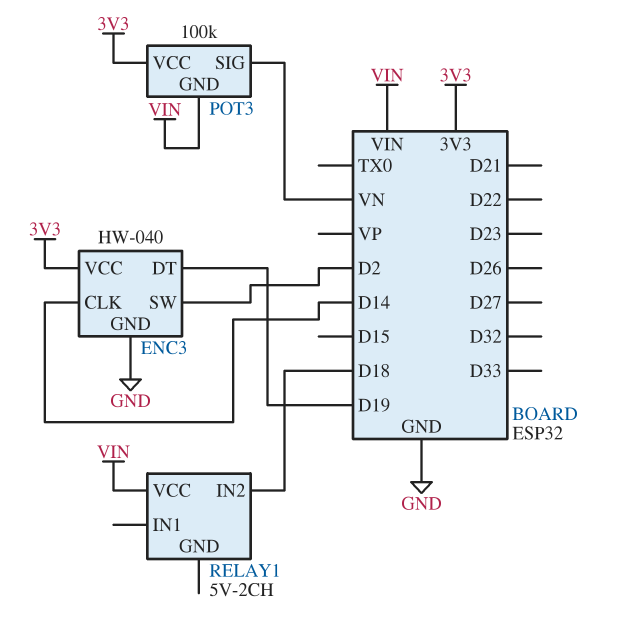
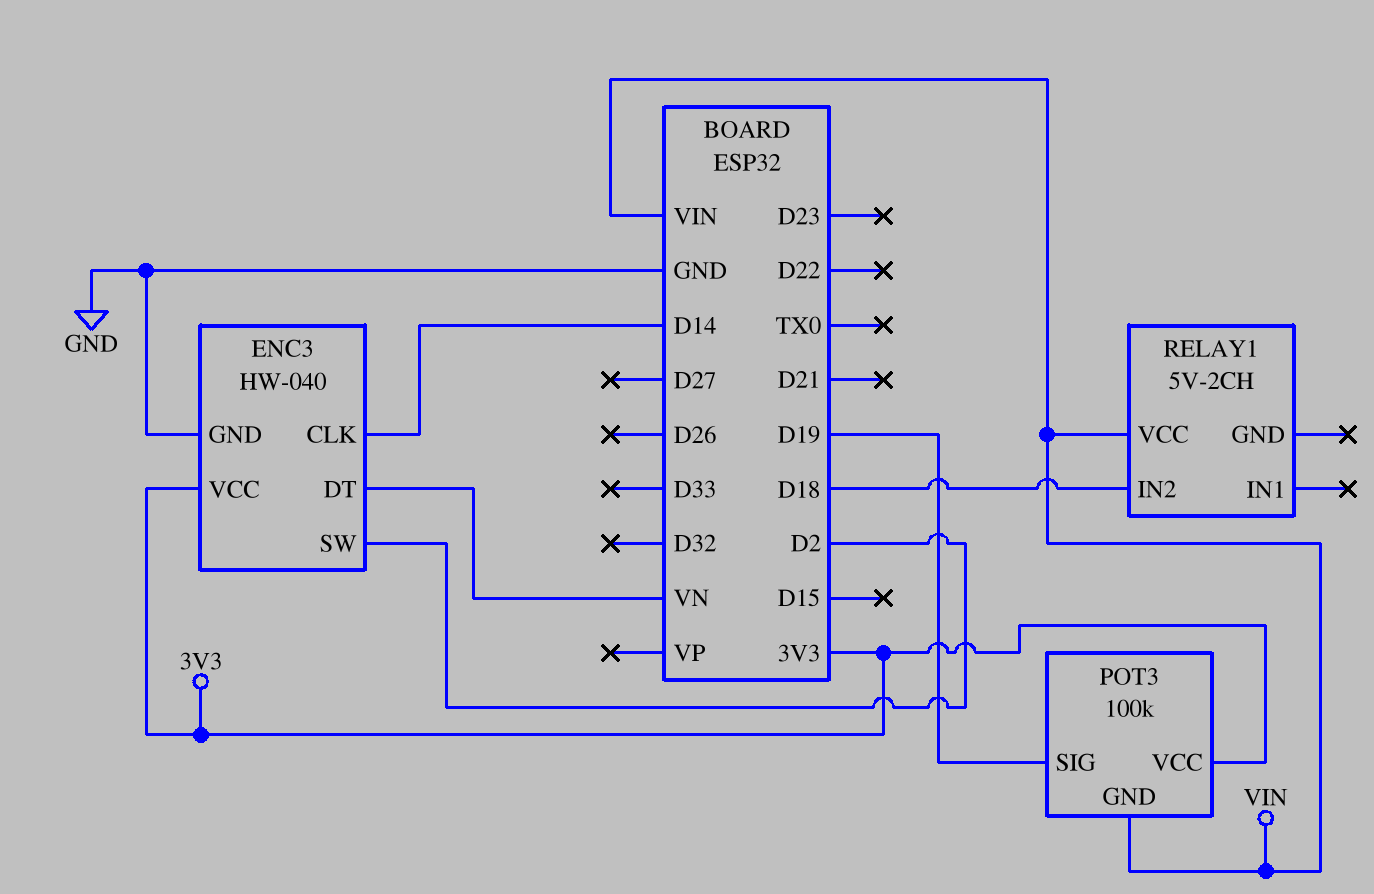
ENC3 pin DT: D19 -> VN
POT3 pin SIG: VN -> D19

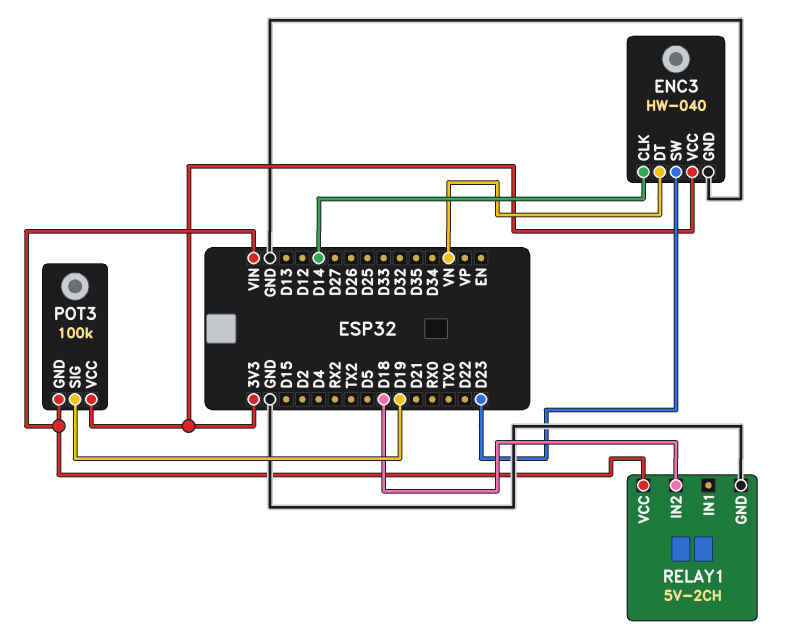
ENC3 pin SW: D2 -> D23
RELAY1 pin GND: none -> GND

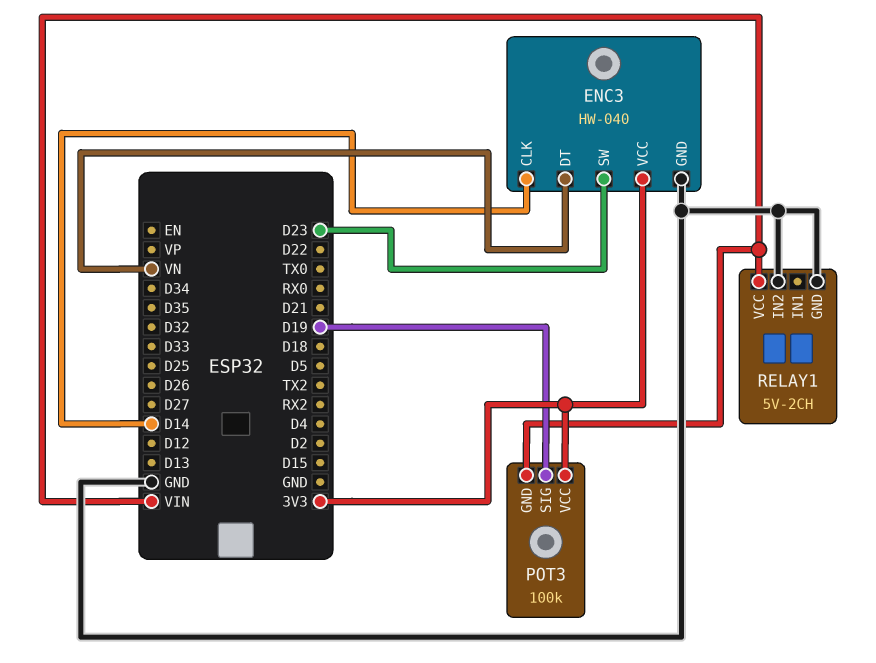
RELAY1 pin IN2: D18 -> GND

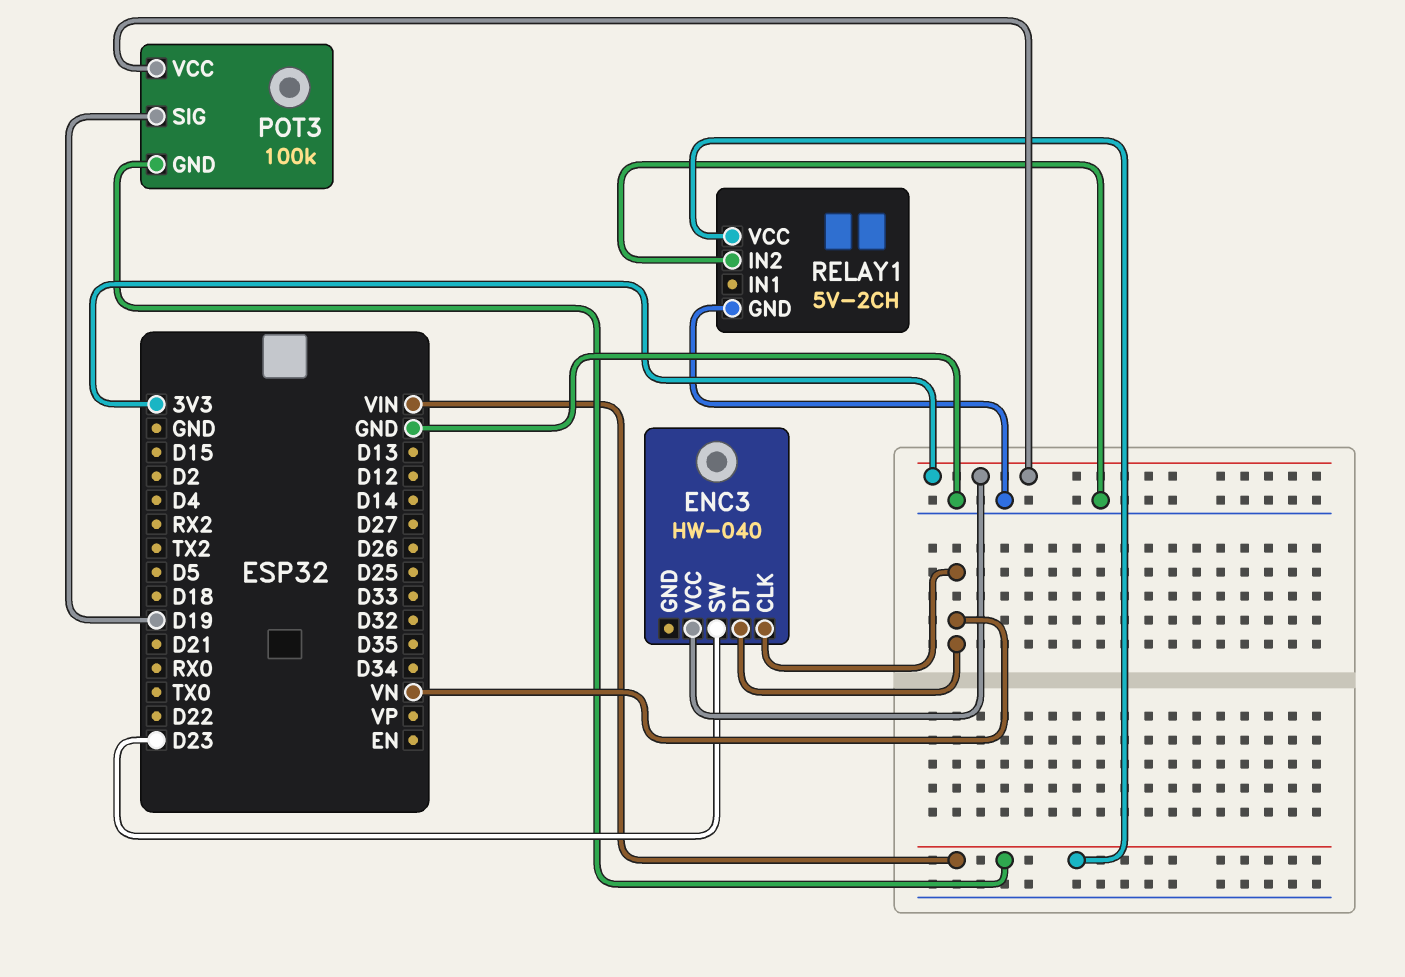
ENC3 pin CLK: D14 -> VN
ENC3 pin GND: GND -> none

